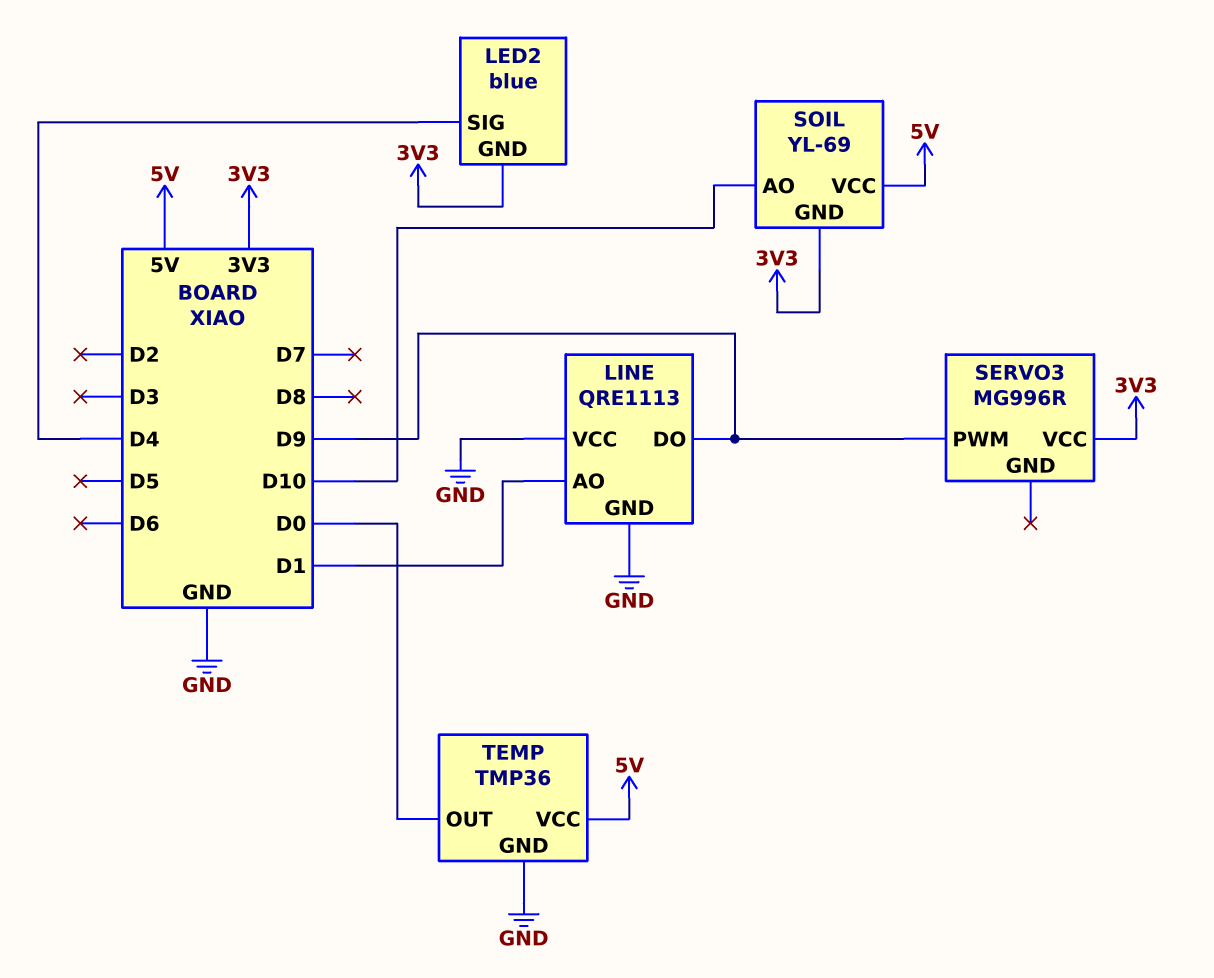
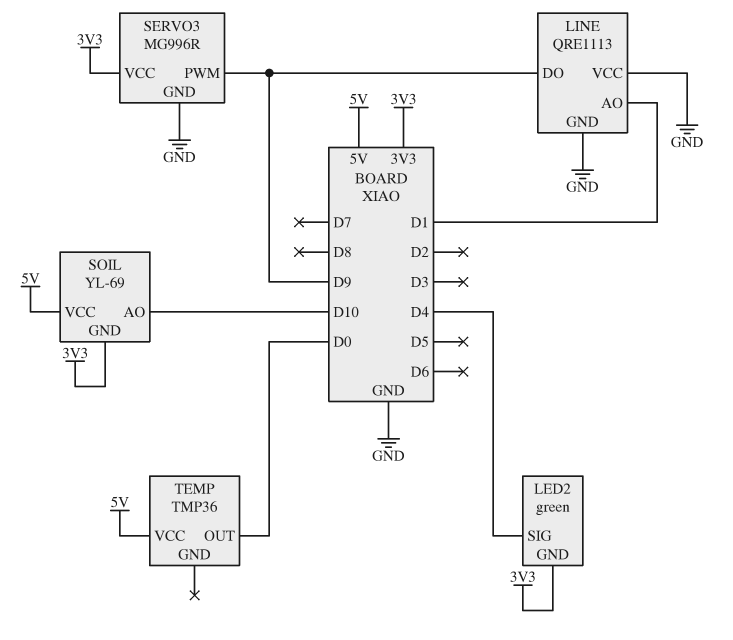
LED2: blue -> green
SERVO3 pin GND: none -> GND
TEMP pin GND: GND -> none

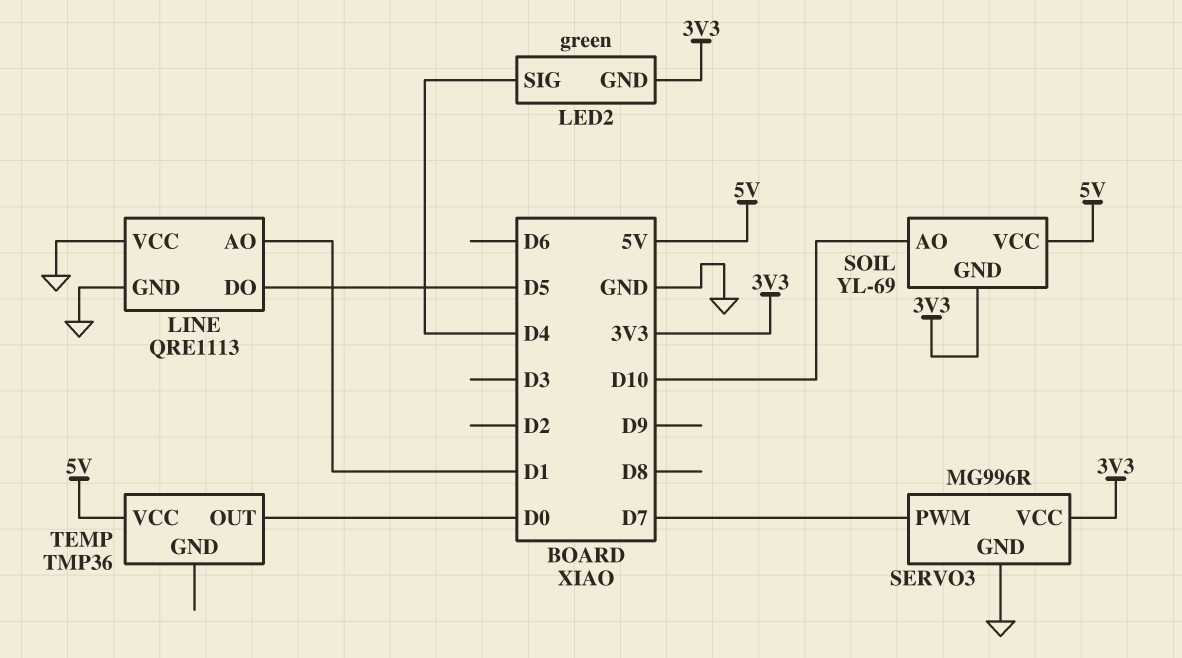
LINE pin DO: D9 -> D5
SERVO3 pin PWM: D9 -> D7

